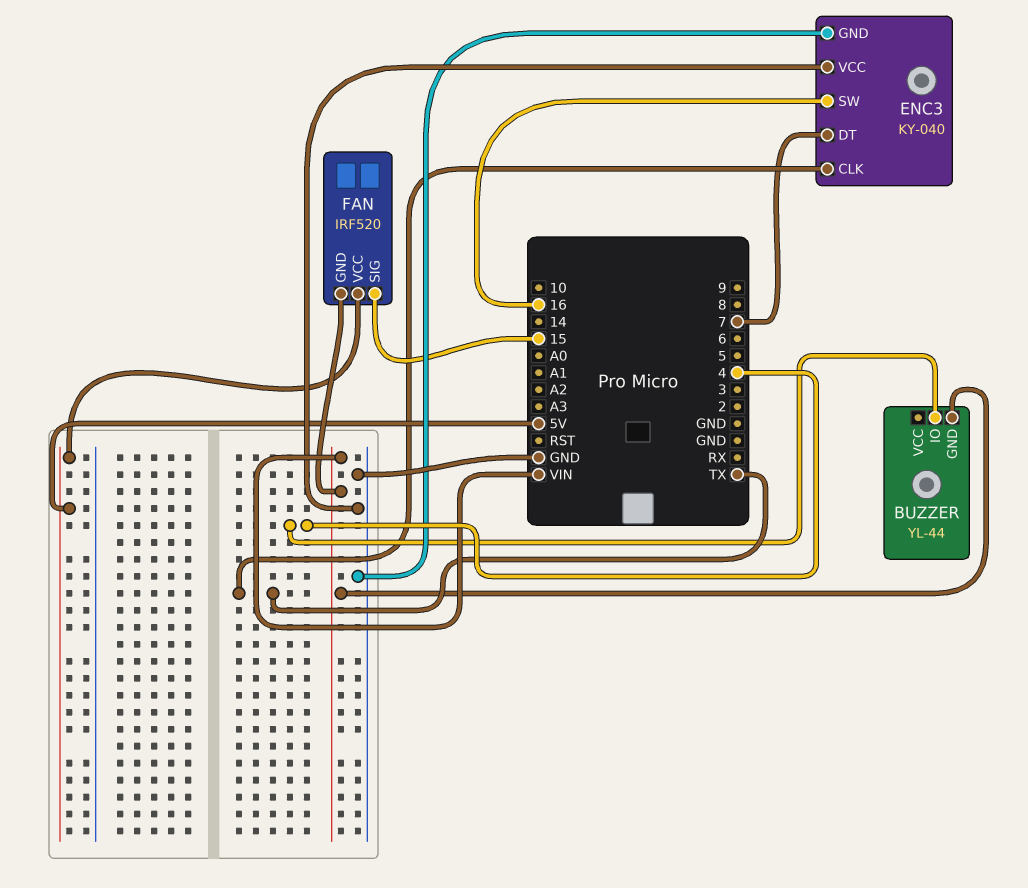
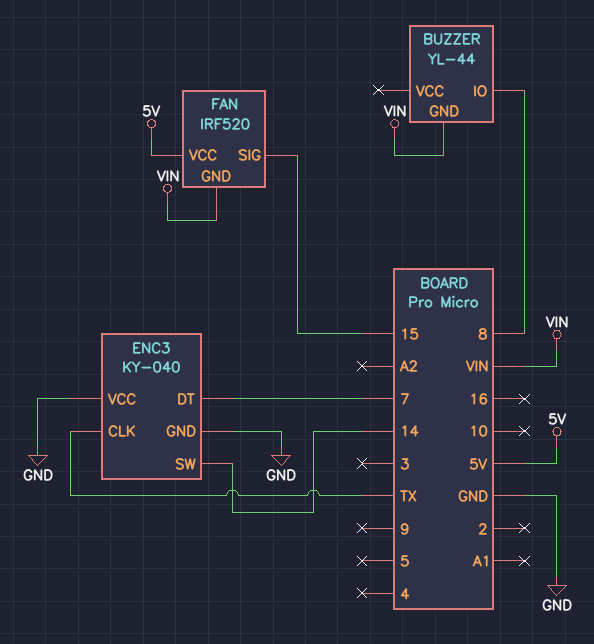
BUZZER pin IO: 4 -> 8
ENC3 pin SW: 16 -> 14

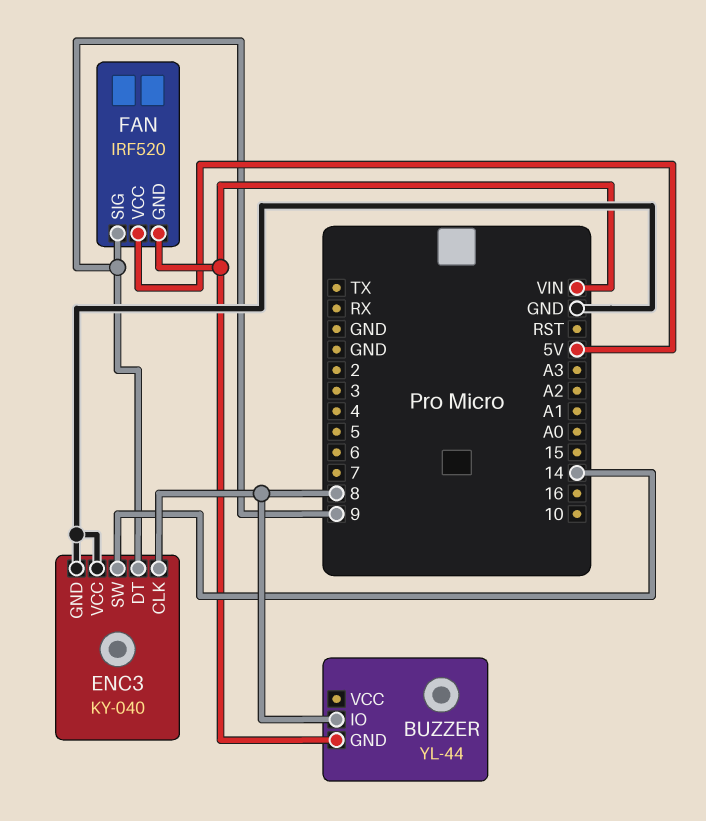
ENC3 pin CLK: TX -> 8
ENC3 pin DT: 7 -> 9
FAN pin SIG: 15 -> 9

